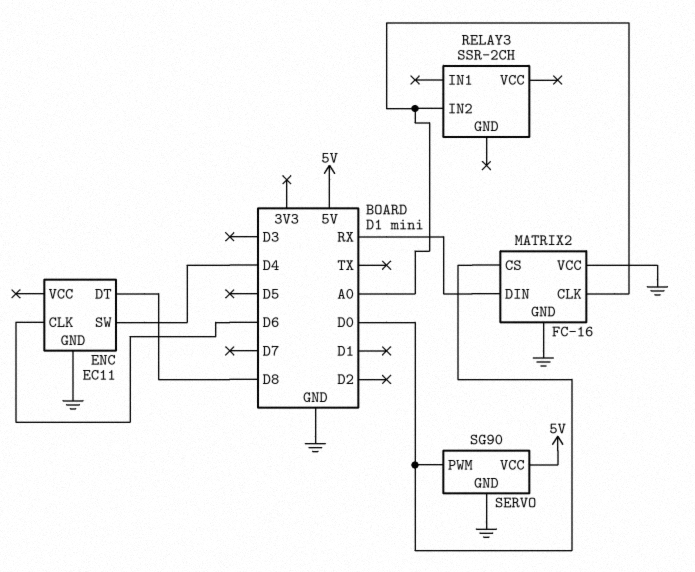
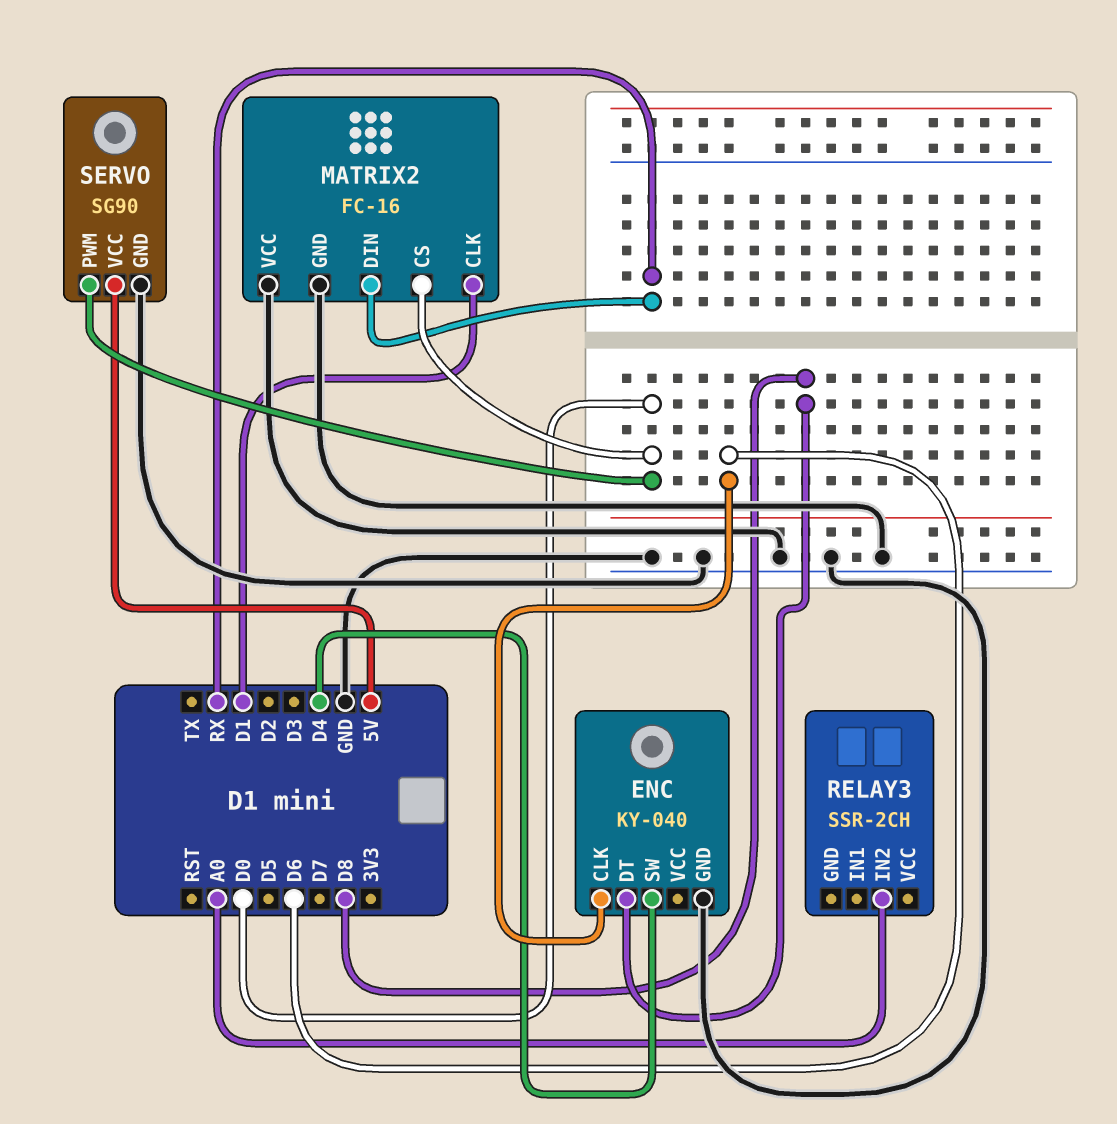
ENC: EC11 -> KY-040
MATRIX2 pin CLK: A0 -> D1

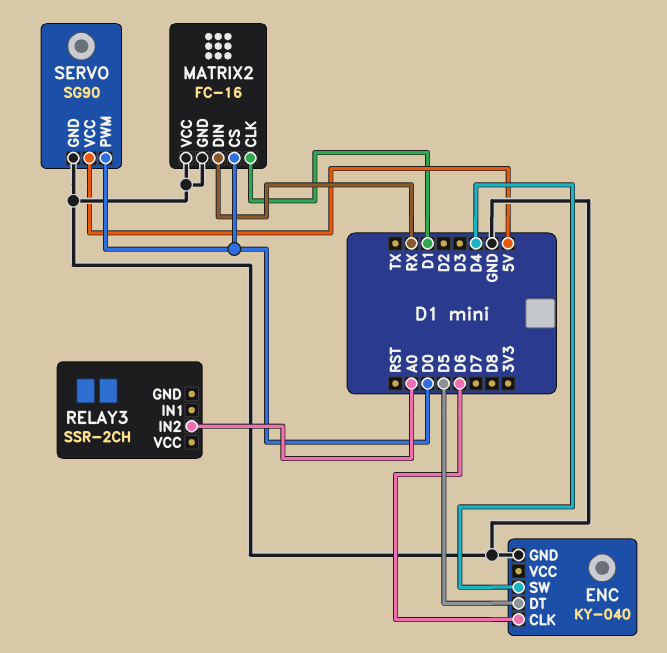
ENC pin DT: D8 -> D5

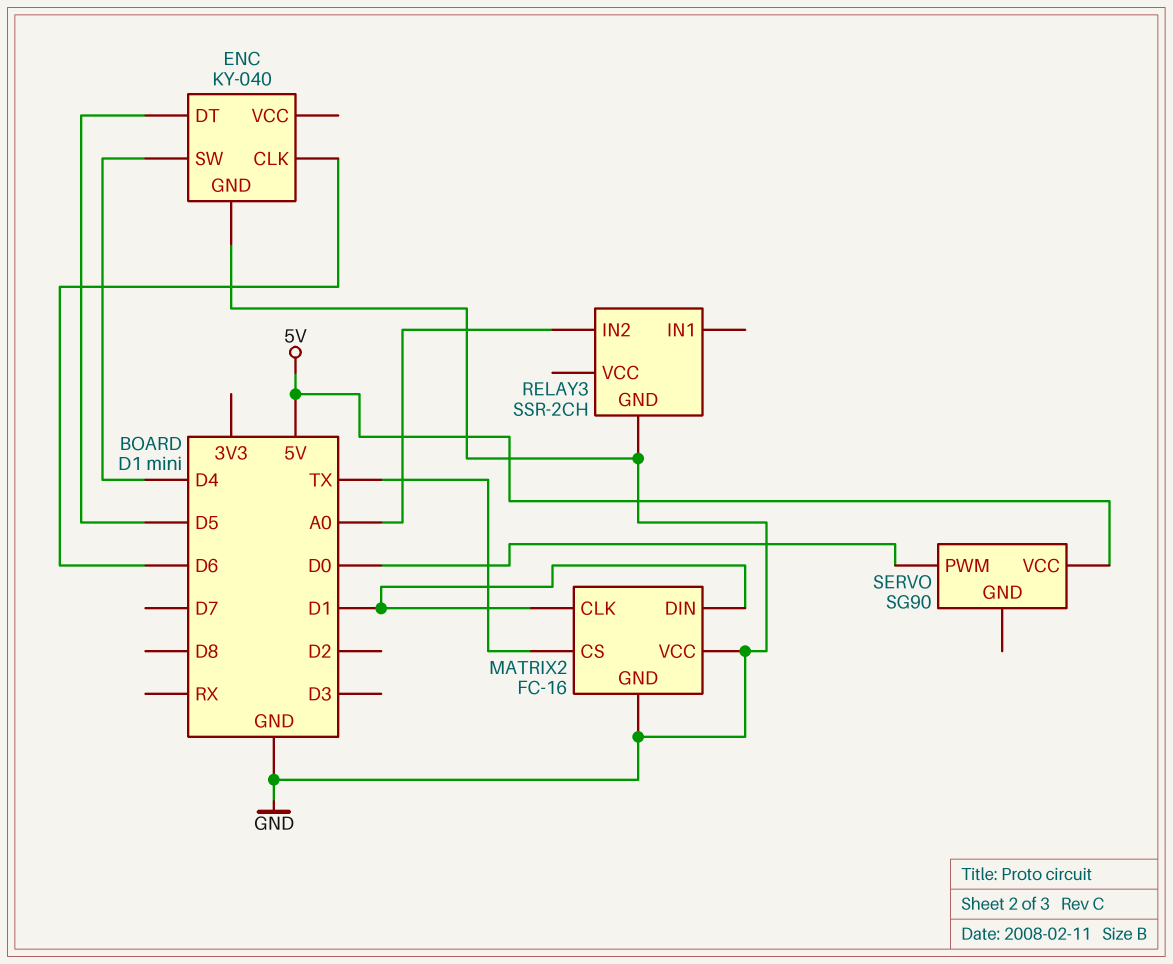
MATRIX2 pin CS: D0 -> TX
MATRIX2 pin DIN: RX -> D1
RELAY3 pin GND: none -> GND
SERVO pin GND: GND -> none

